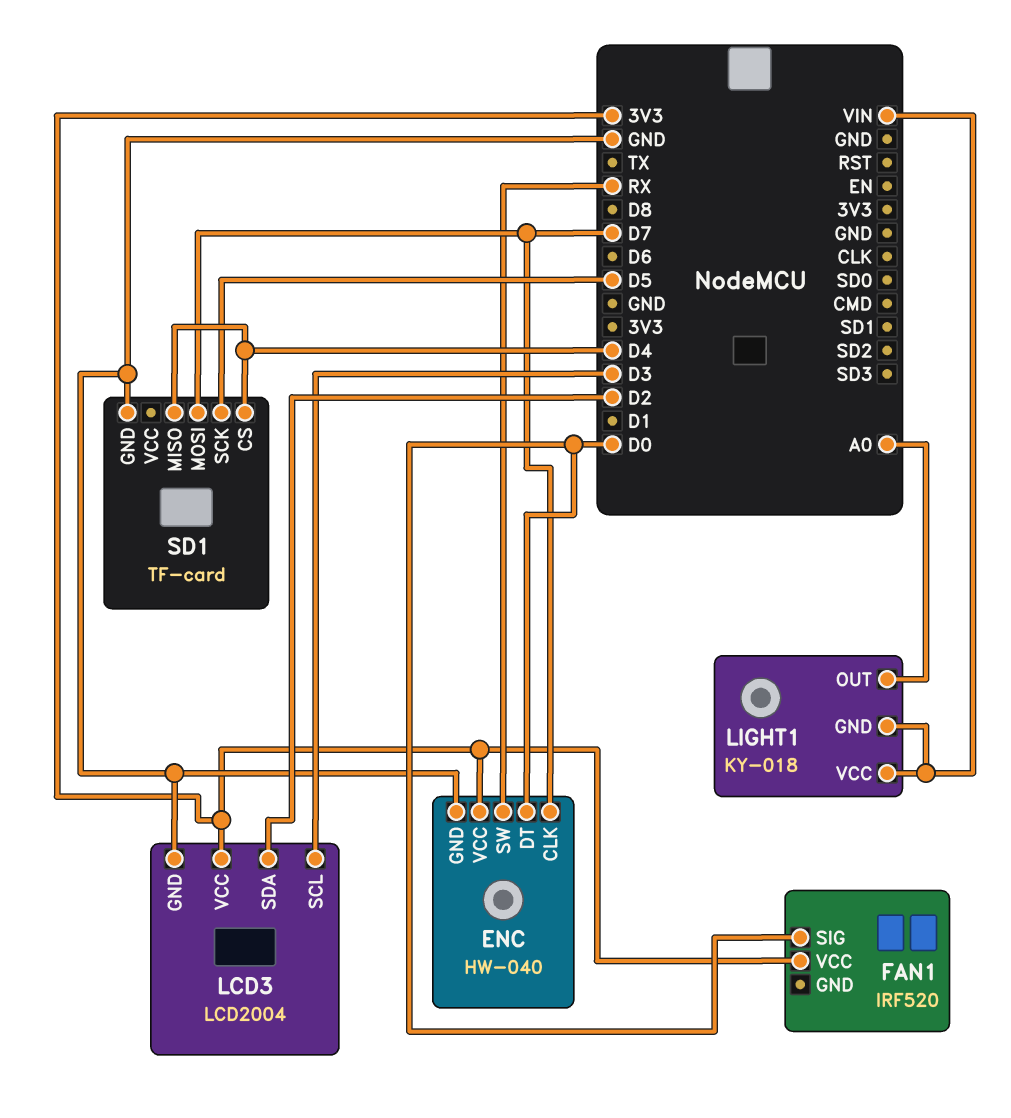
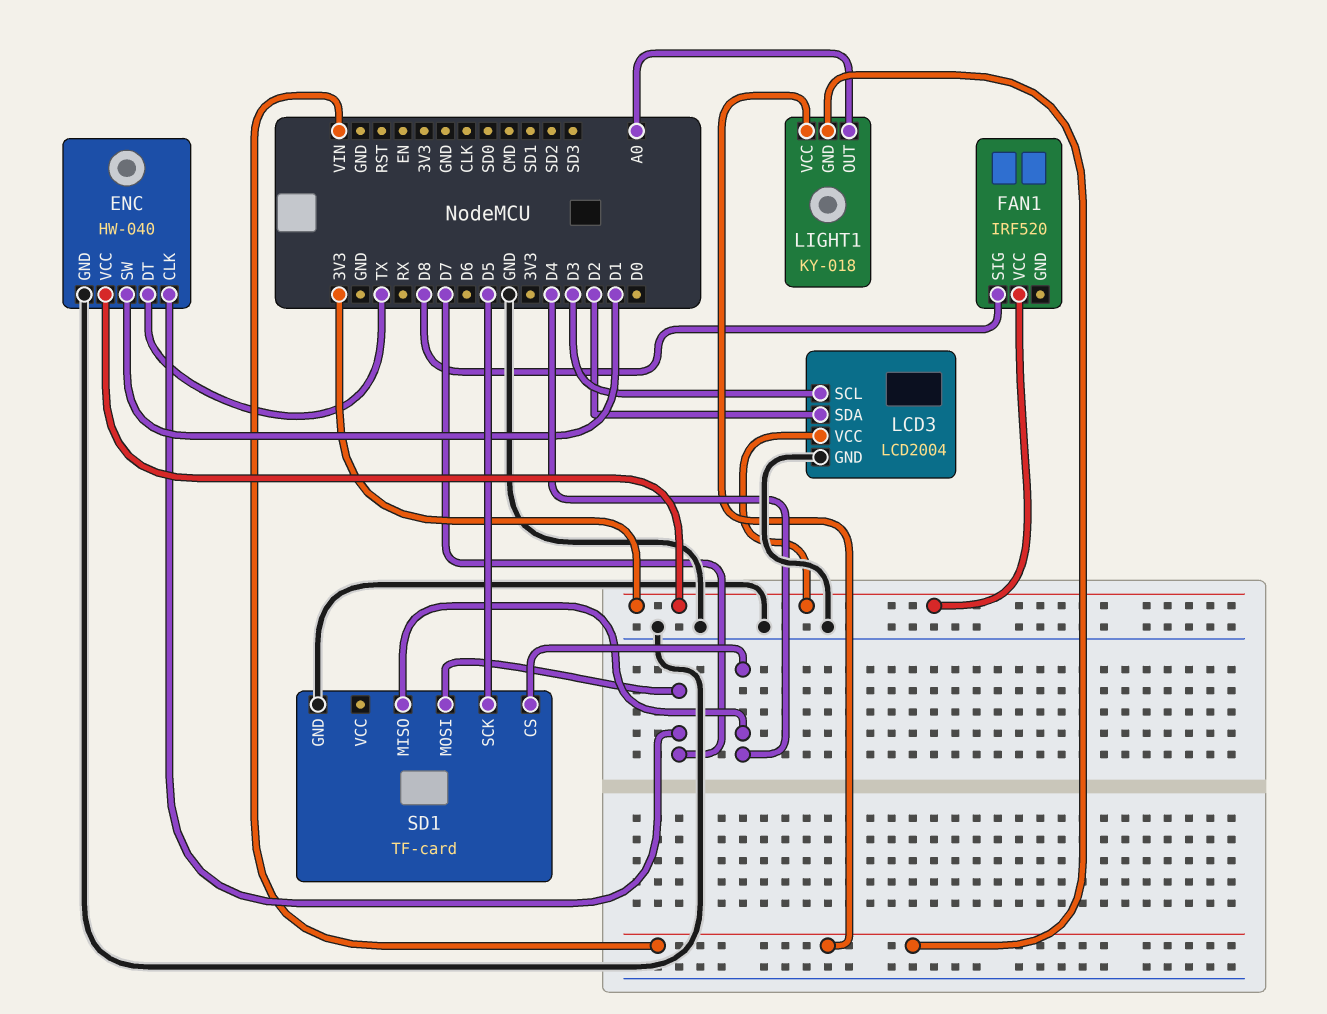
ENC pin DT: D0 -> TX
ENC pin SW: RX -> D1
FAN1 pin SIG: D0 -> D8

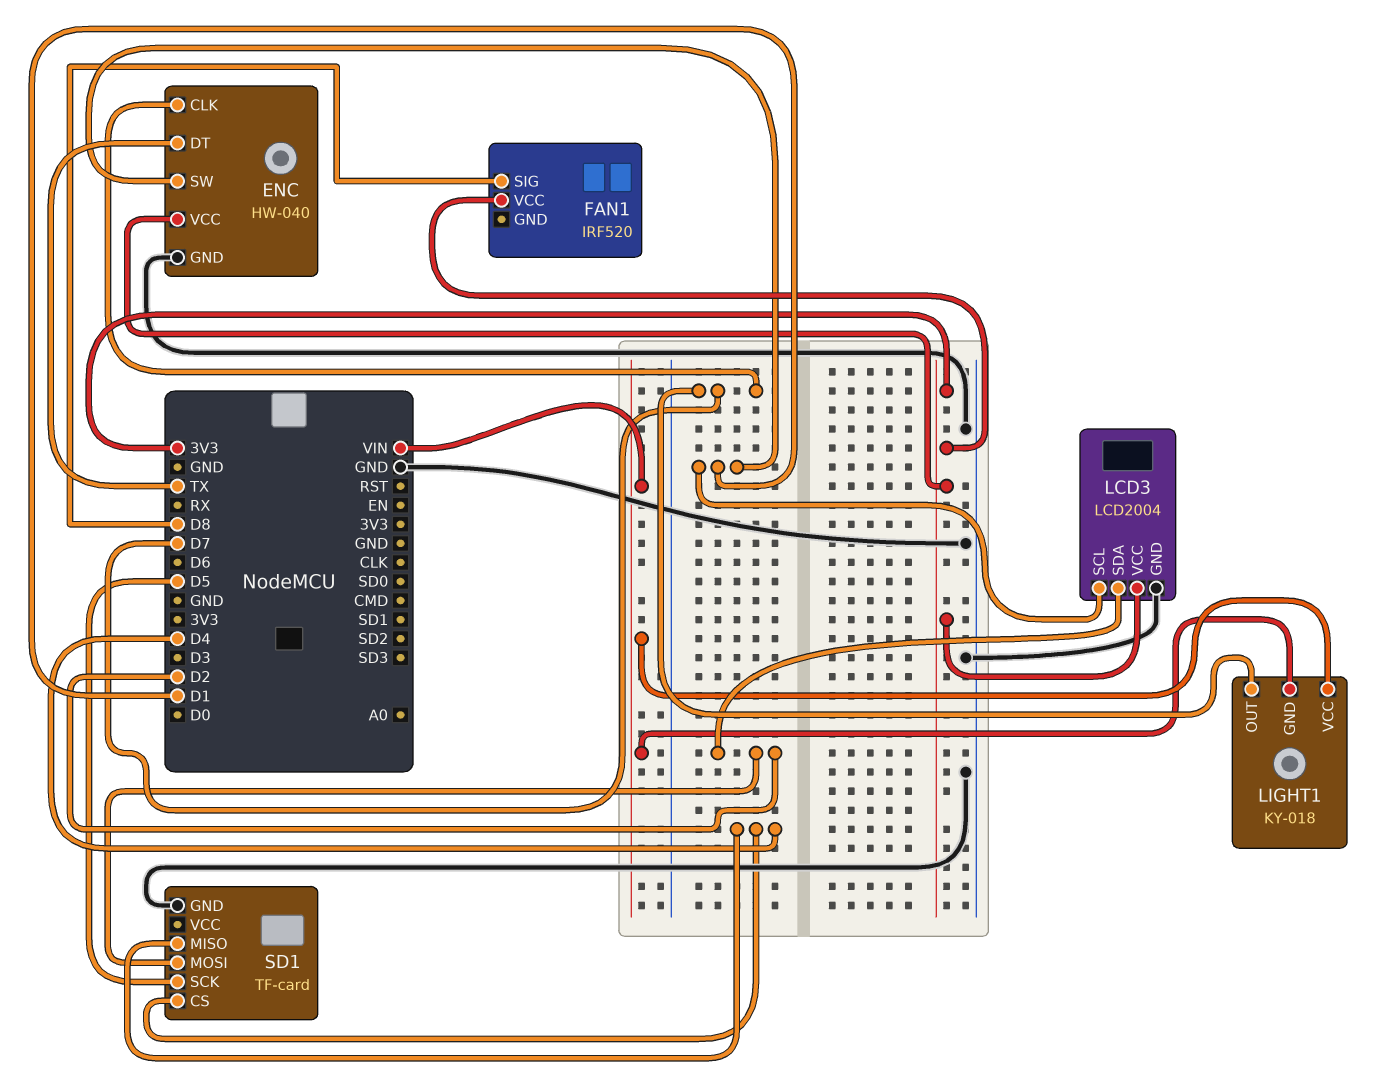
LCD3 pin SCL: D3 -> D1
LIGHT1 pin OUT: A0 -> D7
SD1 pin MOSI: D7 -> D2

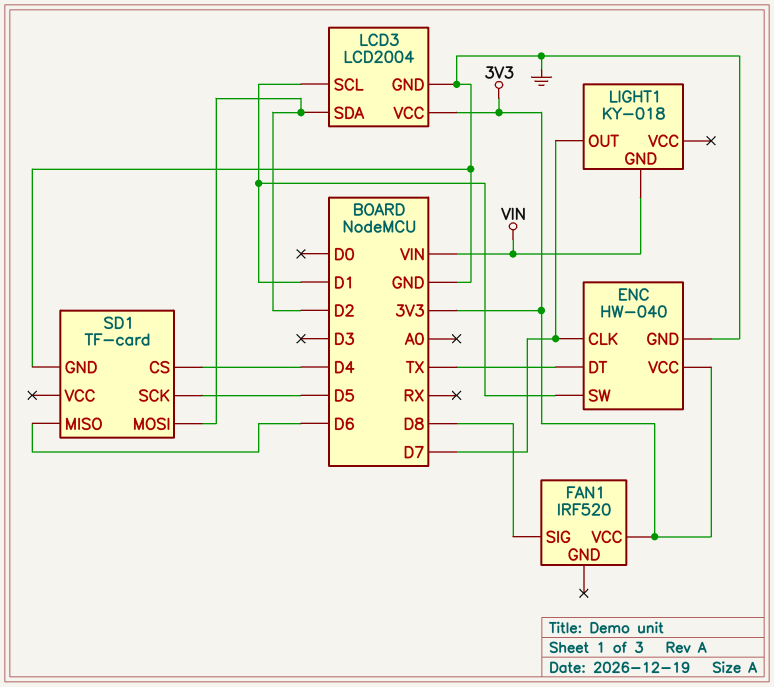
LIGHT1 pin VCC: VIN -> none
SD1 pin MISO: D4 -> D6

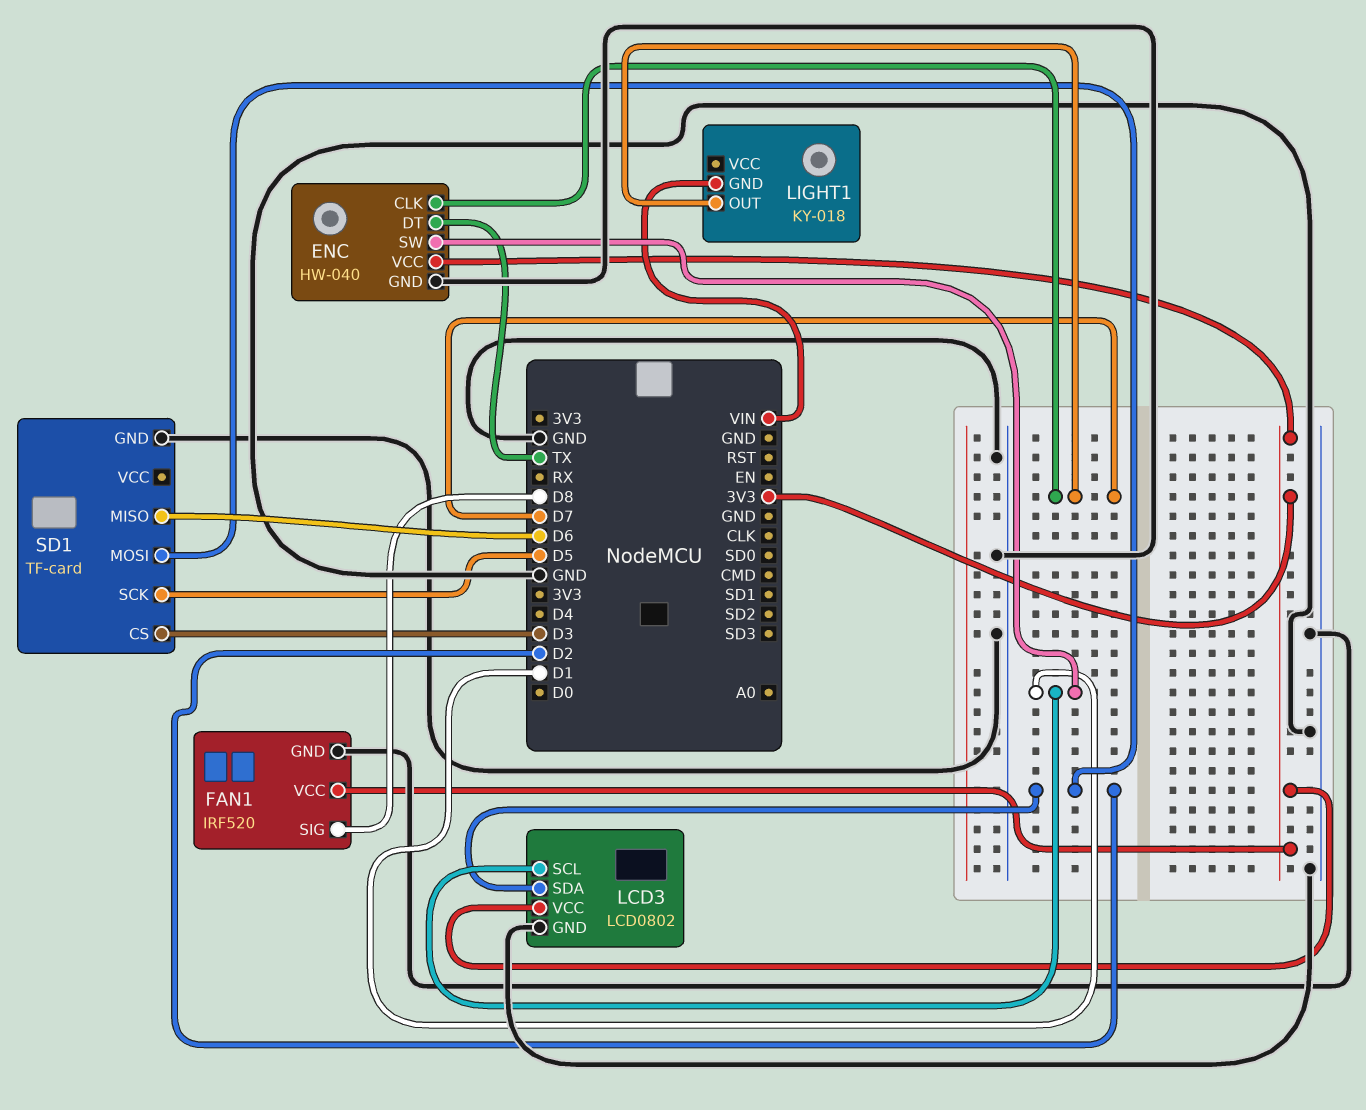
FAN1 pin GND: none -> GND
LCD3: LCD2004 -> LCD0802
SD1 pin CS: D4 -> D3

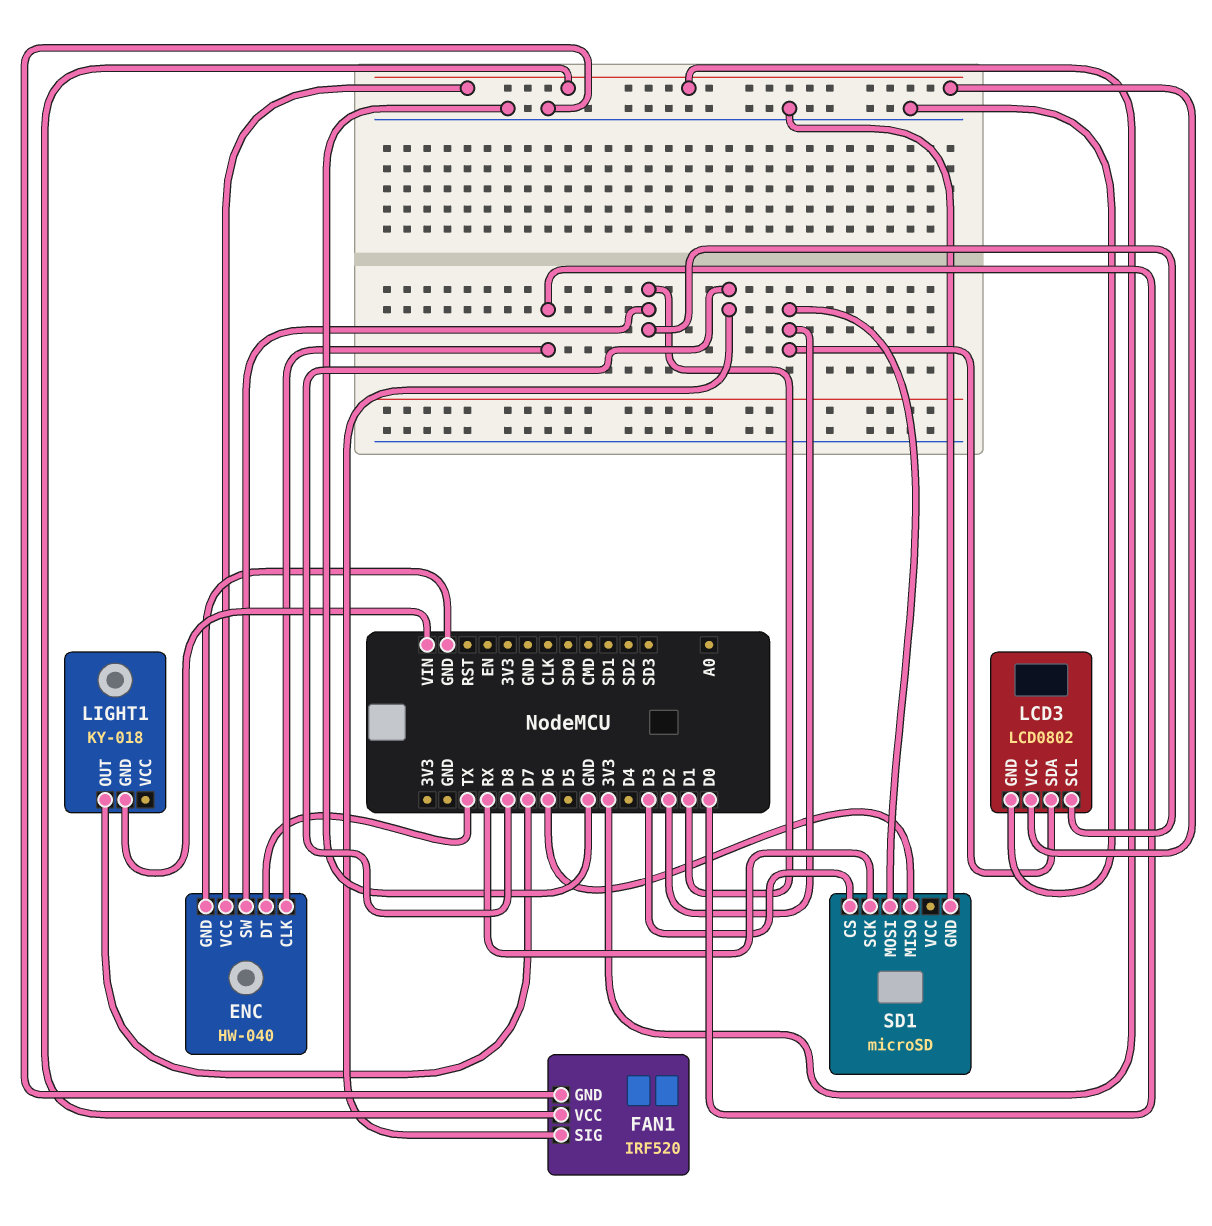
ENC pin CLK: D7 -> D0
SD1: TF-card -> microSD
SD1 pin SCK: D5 -> RX

